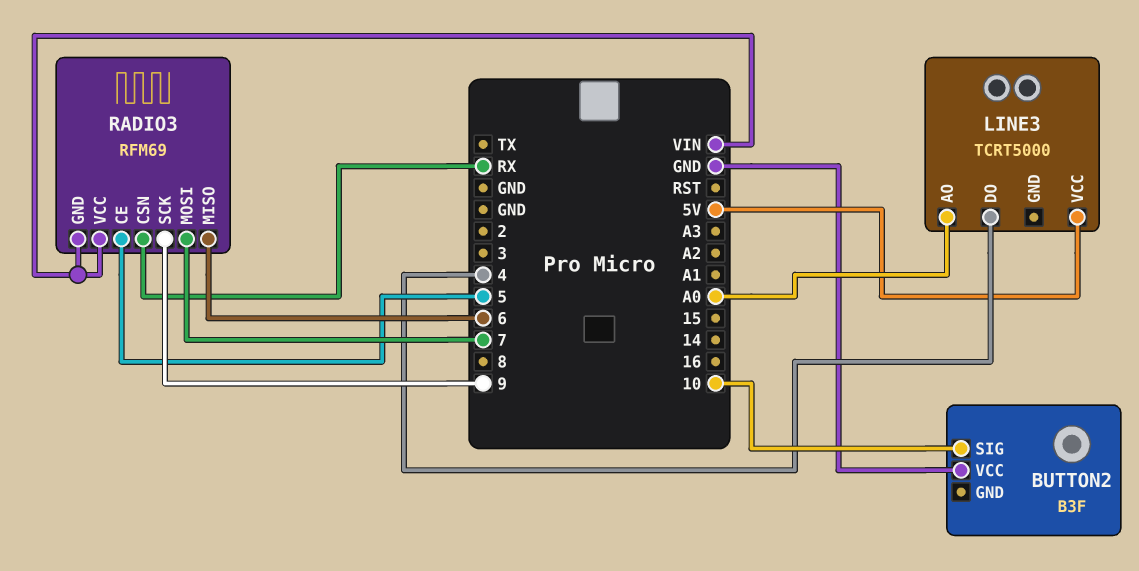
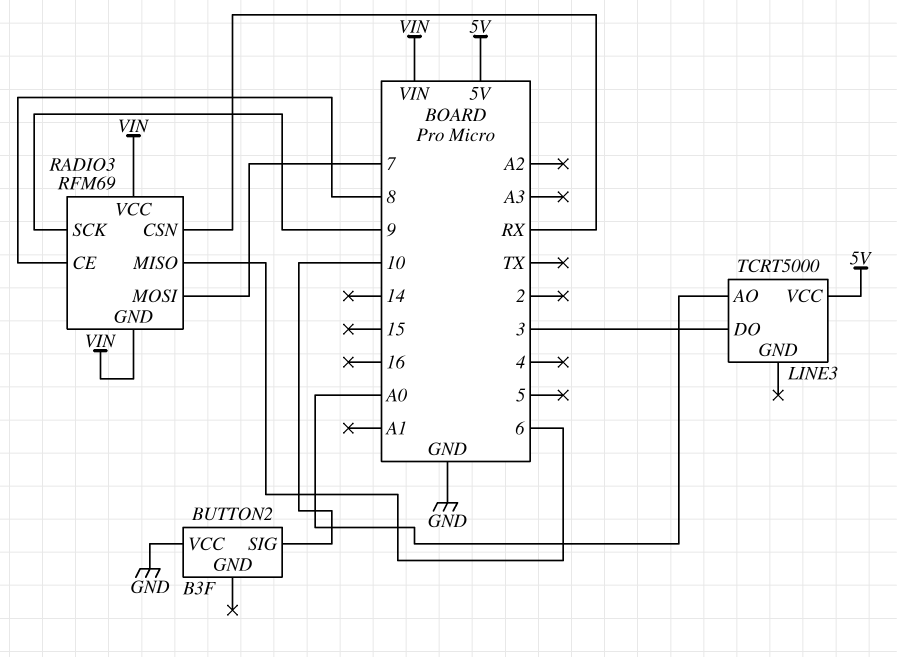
LINE3 pin DO: 4 -> 3
RADIO3 pin CE: 5 -> 8

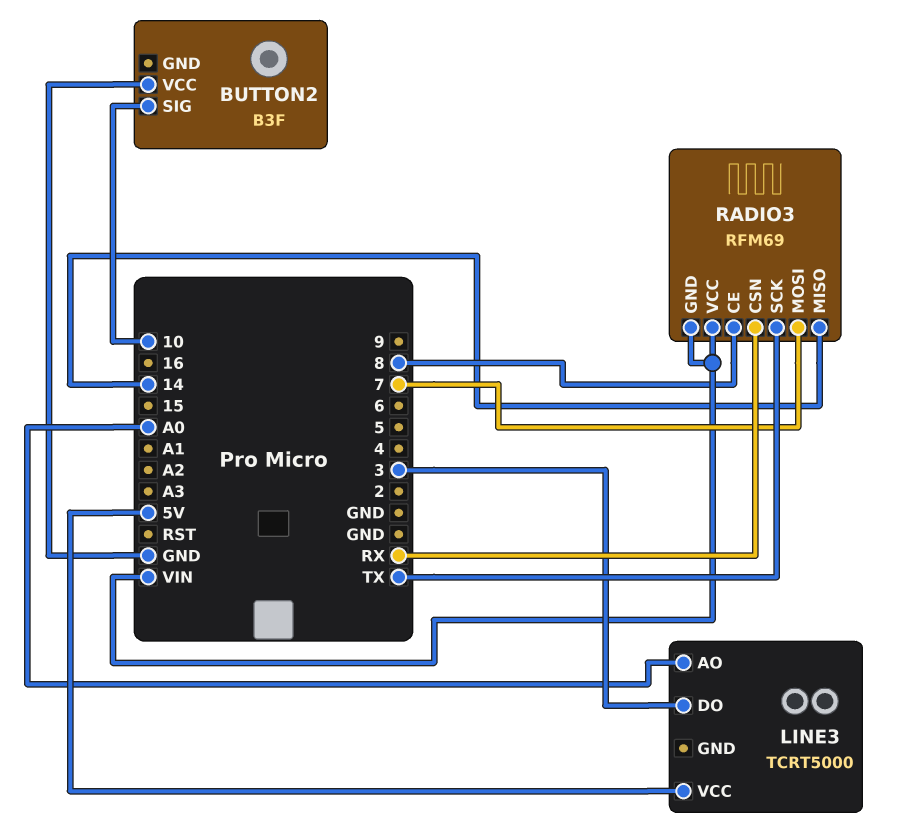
RADIO3 pin MISO: 6 -> 14
RADIO3 pin SCK: 9 -> TX

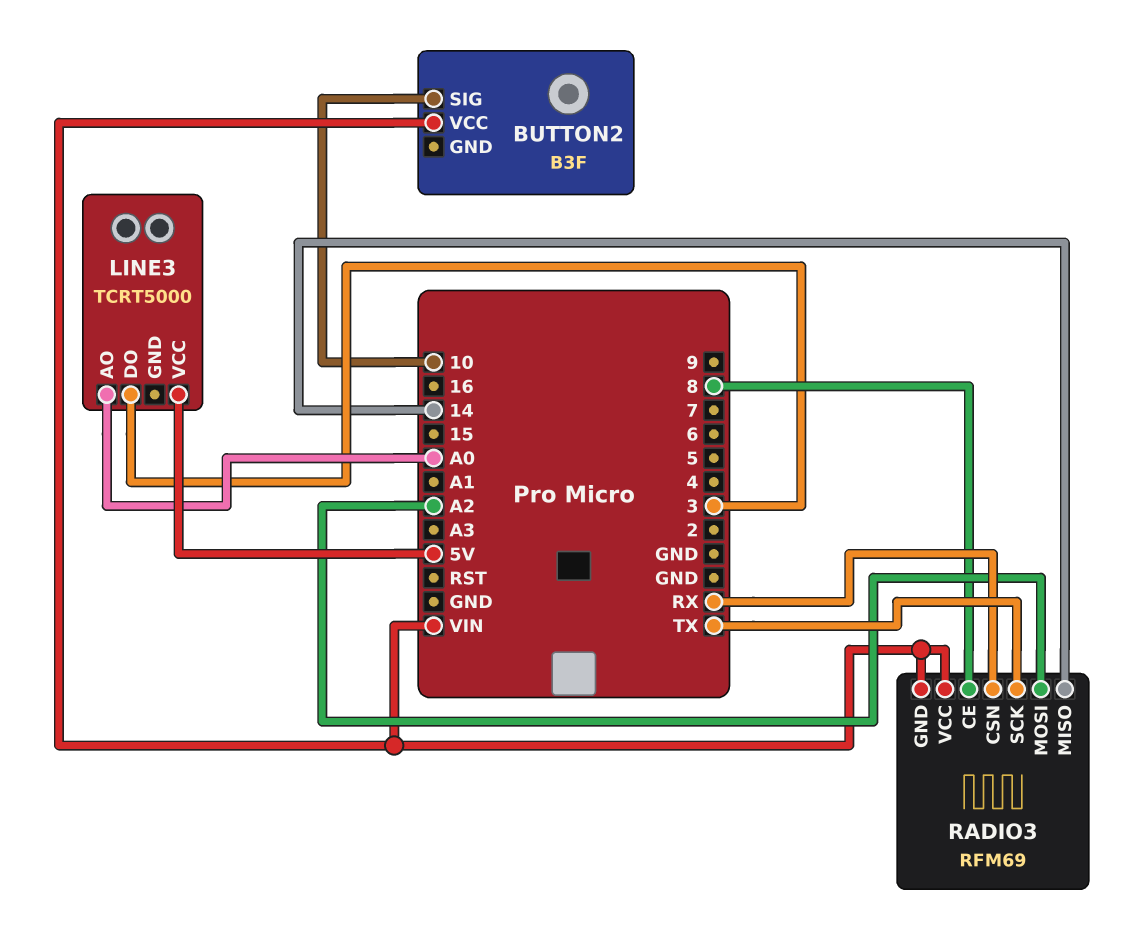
BUTTON2 pin VCC: GND -> VIN
RADIO3 pin MOSI: 7 -> A2

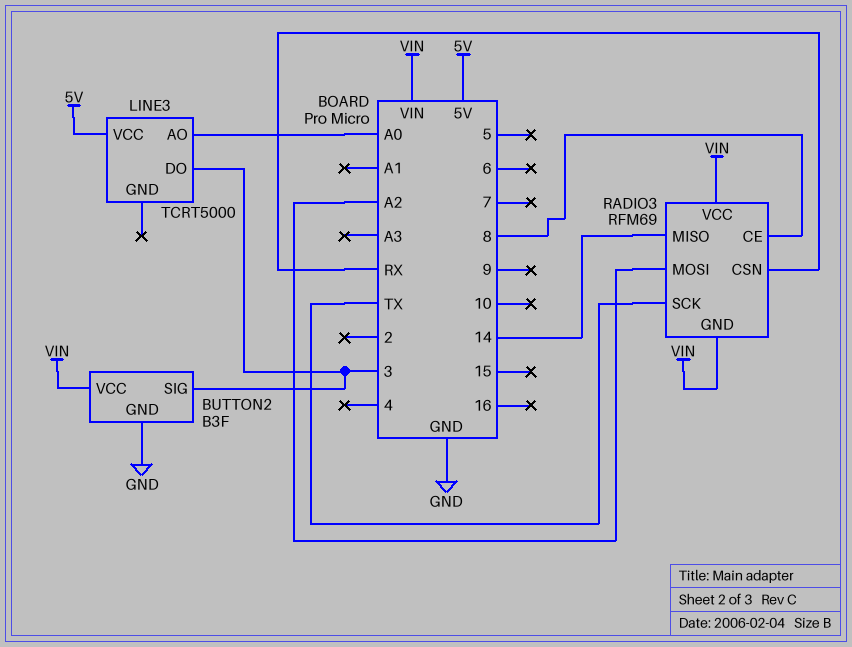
BUTTON2 pin GND: none -> GND
BUTTON2 pin SIG: 10 -> 3

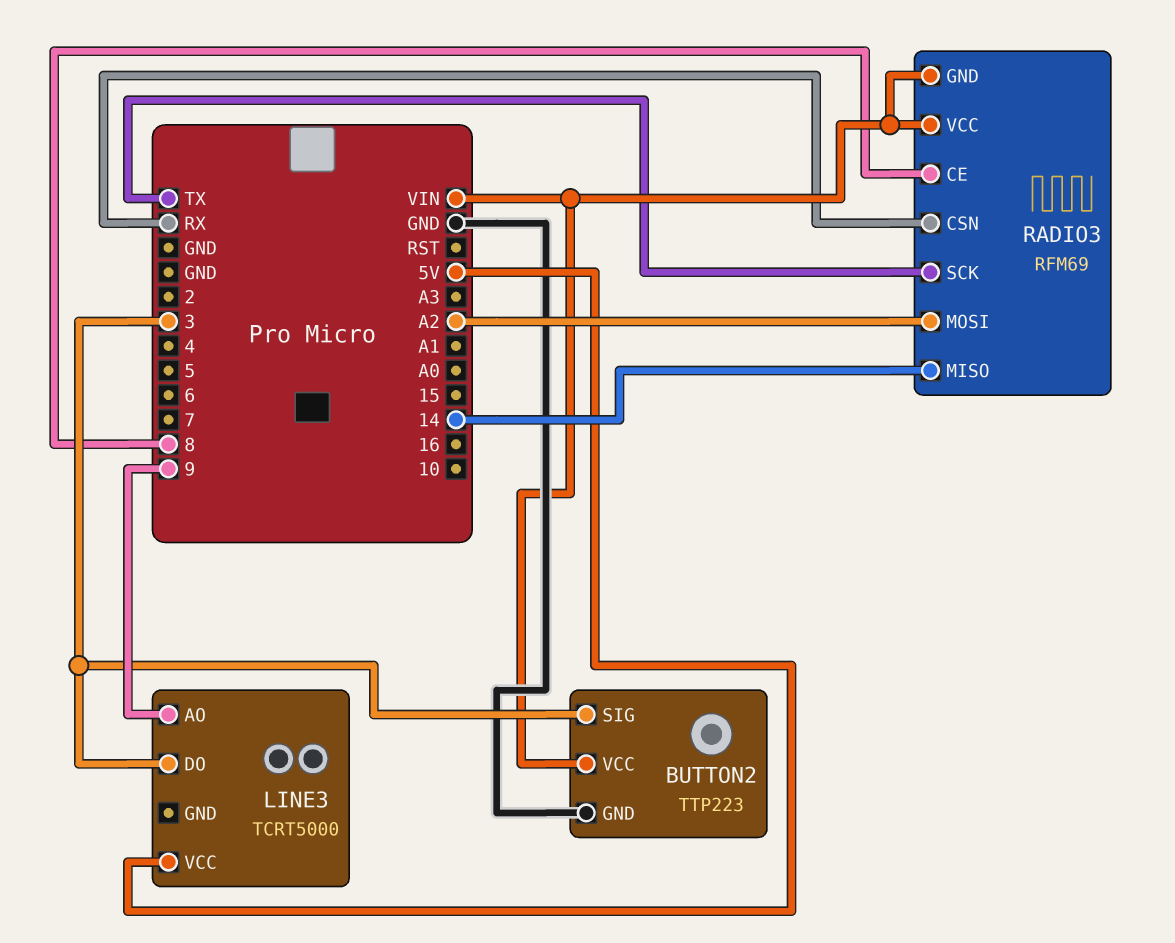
BUTTON2: B3F -> TTP223
LINE3 pin AO: A0 -> 9

